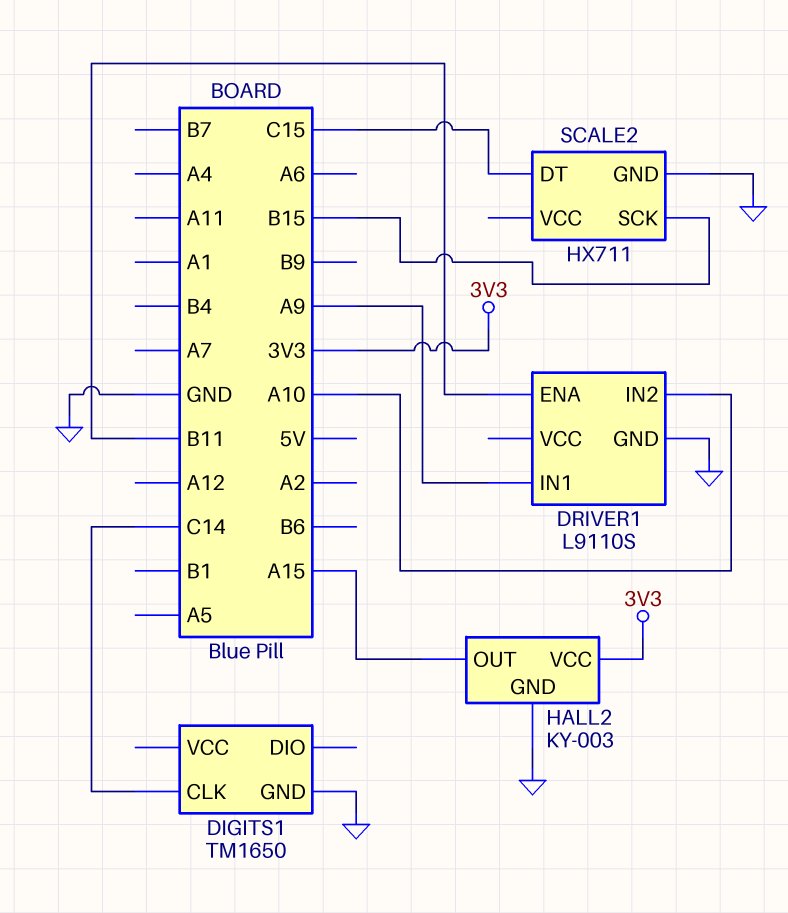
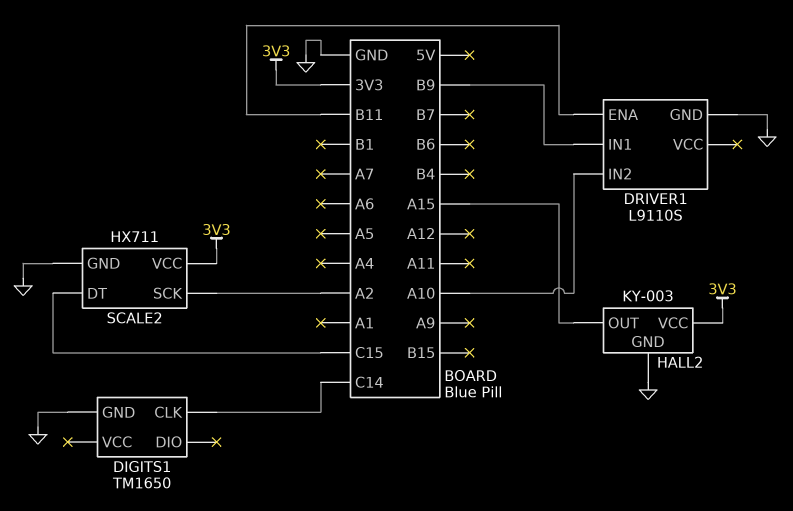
DRIVER1 pin IN1: A9 -> B9
SCALE2 pin SCK: B15 -> A2
SCALE2 pin VCC: none -> 3V3

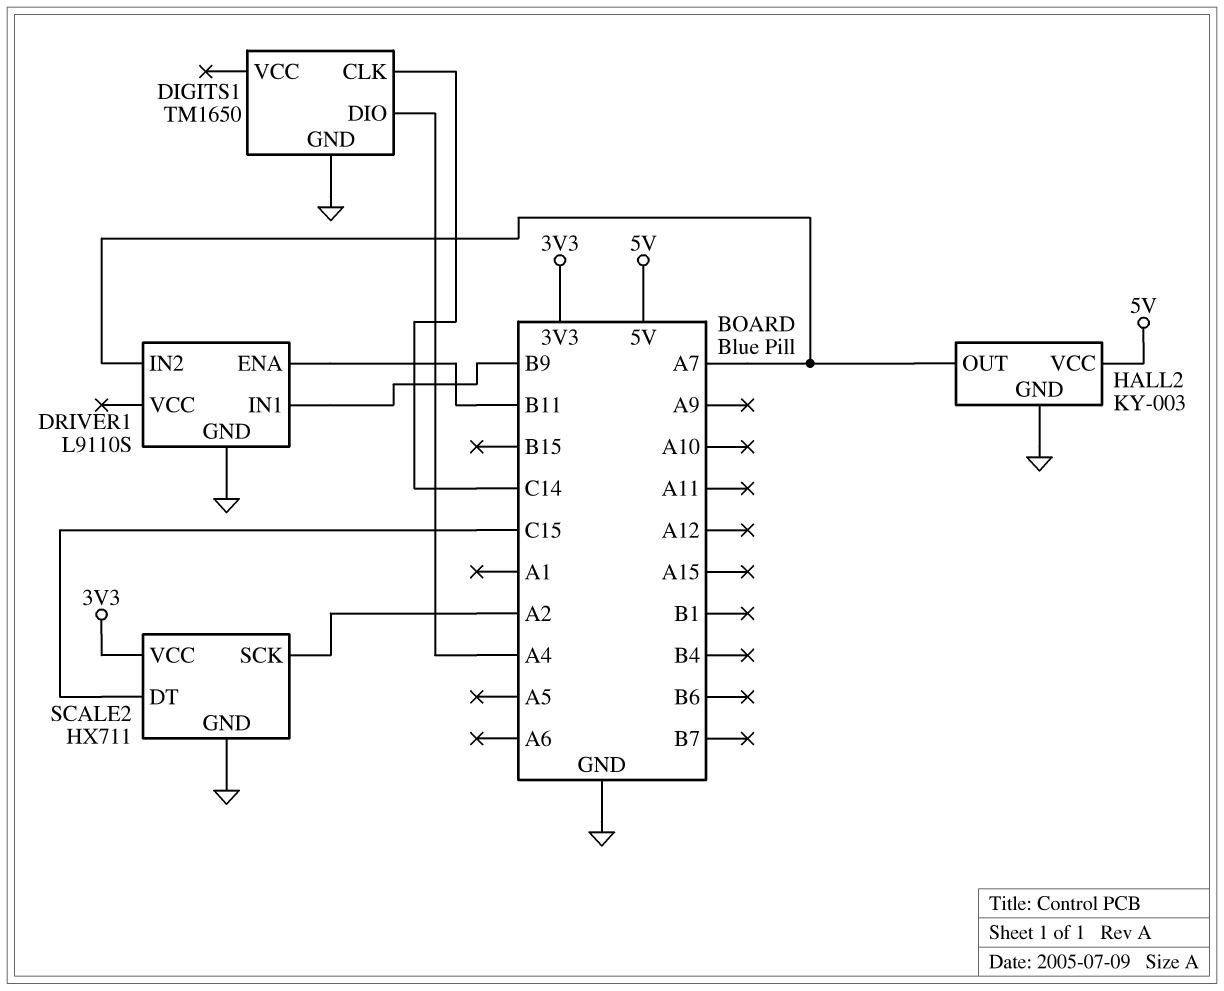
DIGITS1 pin DIO: none -> A4
DRIVER1 pin IN2: A10 -> A7
HALL2 pin OUT: A15 -> A7
HALL2 pin VCC: 3V3 -> 5V

